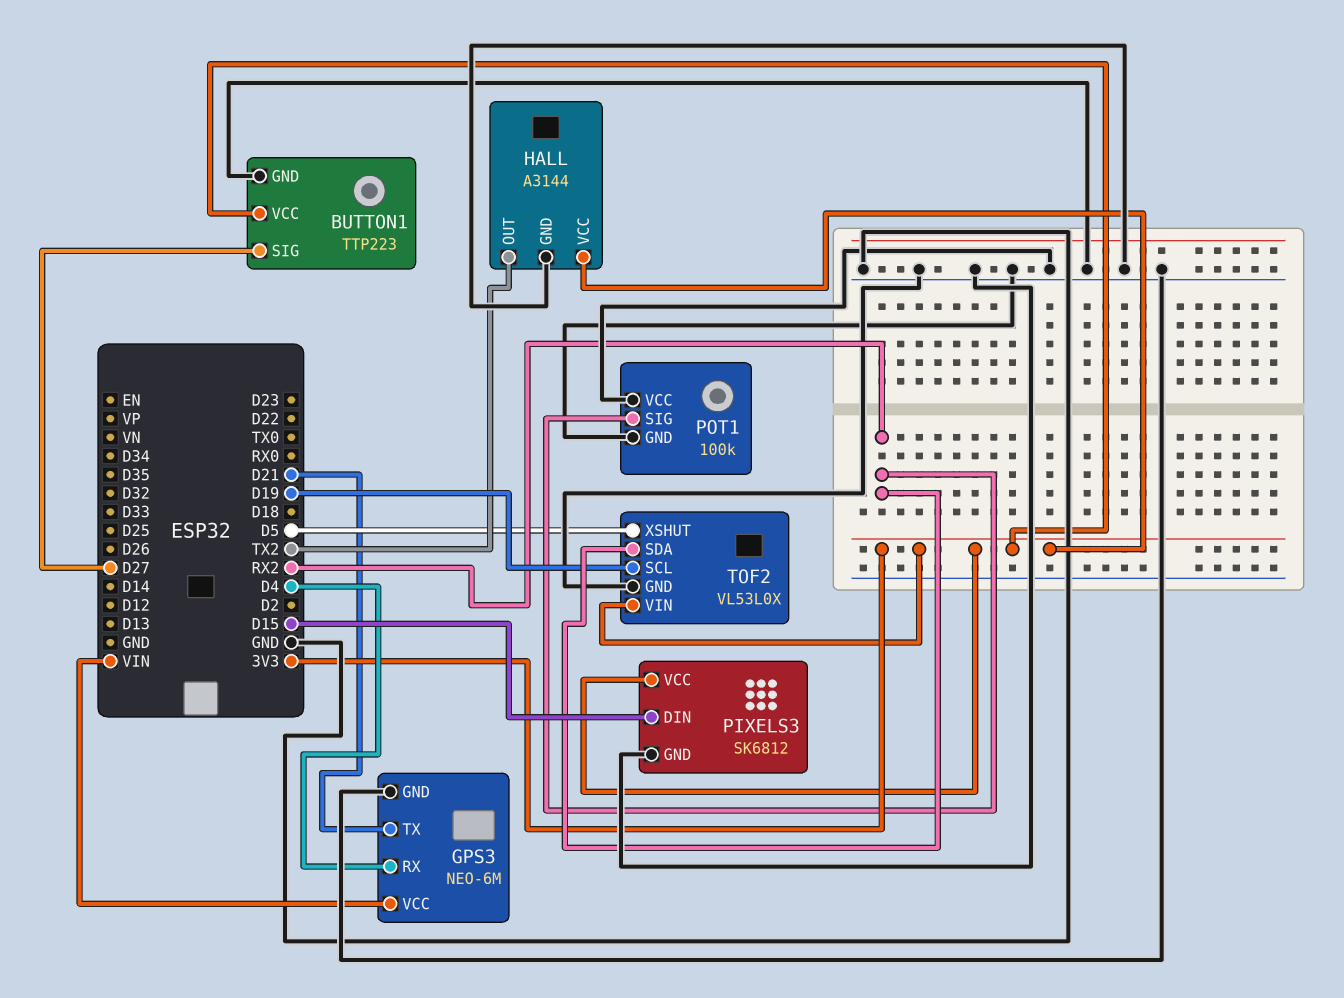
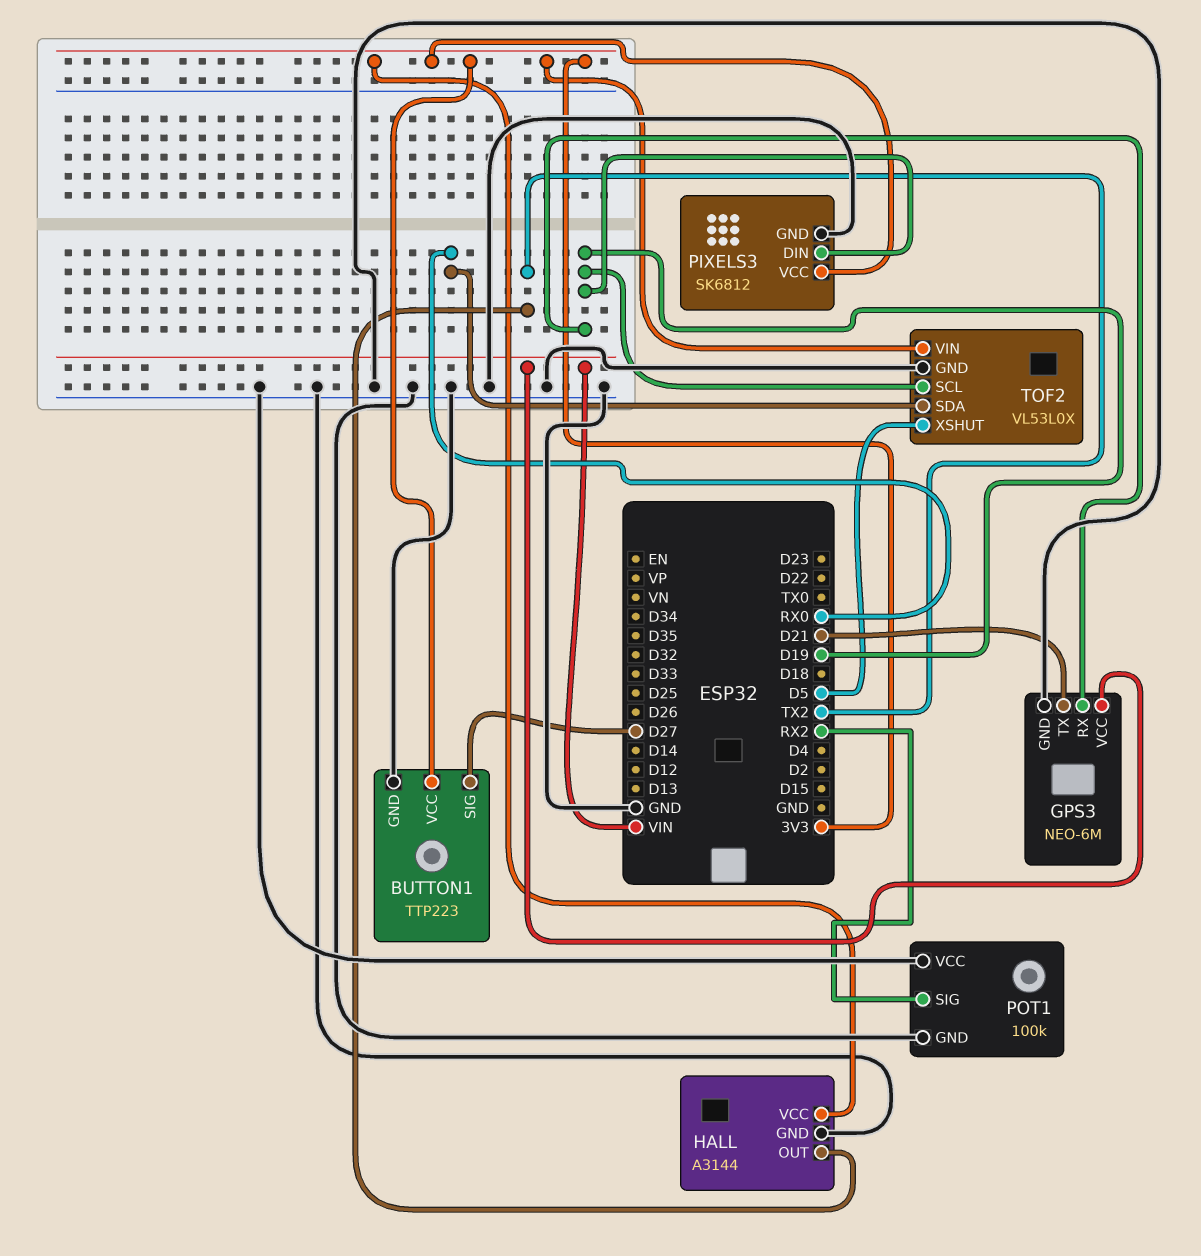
GPS3 pin RX: D4 -> D19
PIXELS3 pin DIN: D15 -> D19
TOF2 pin SDA: RX2 -> RX0

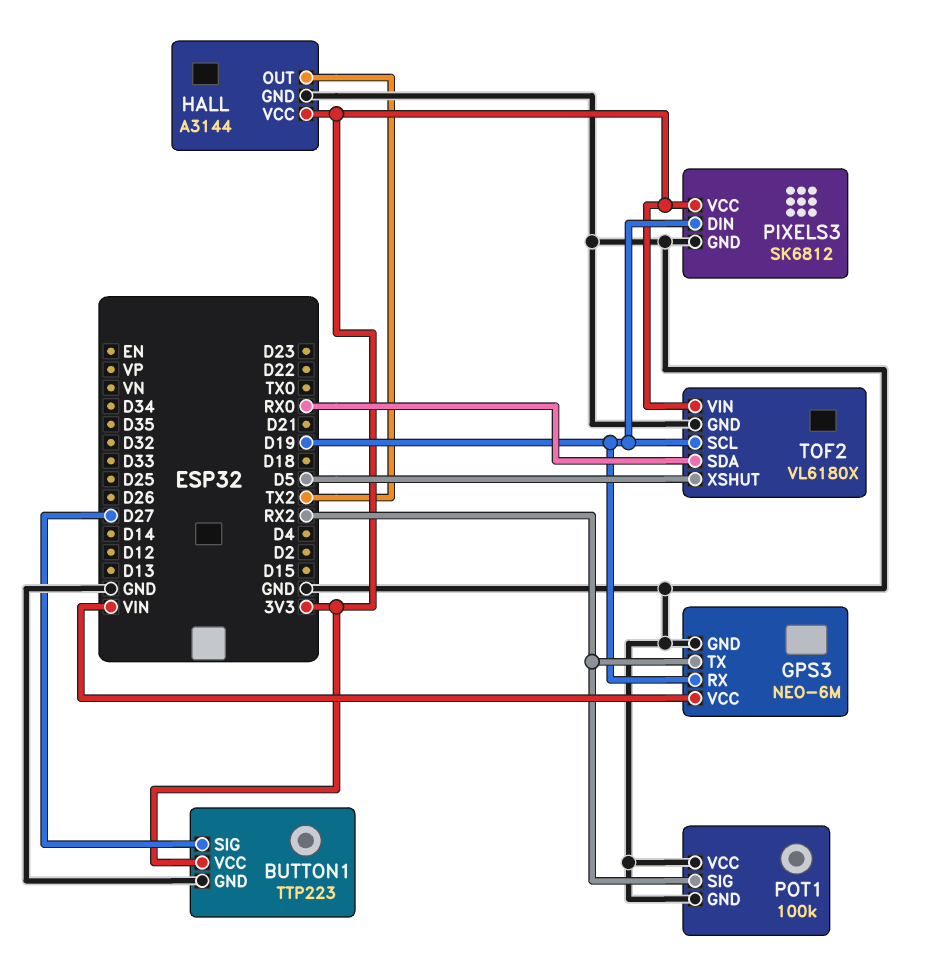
GPS3 pin TX: D21 -> RX2
TOF2: VL53L0X -> VL6180X

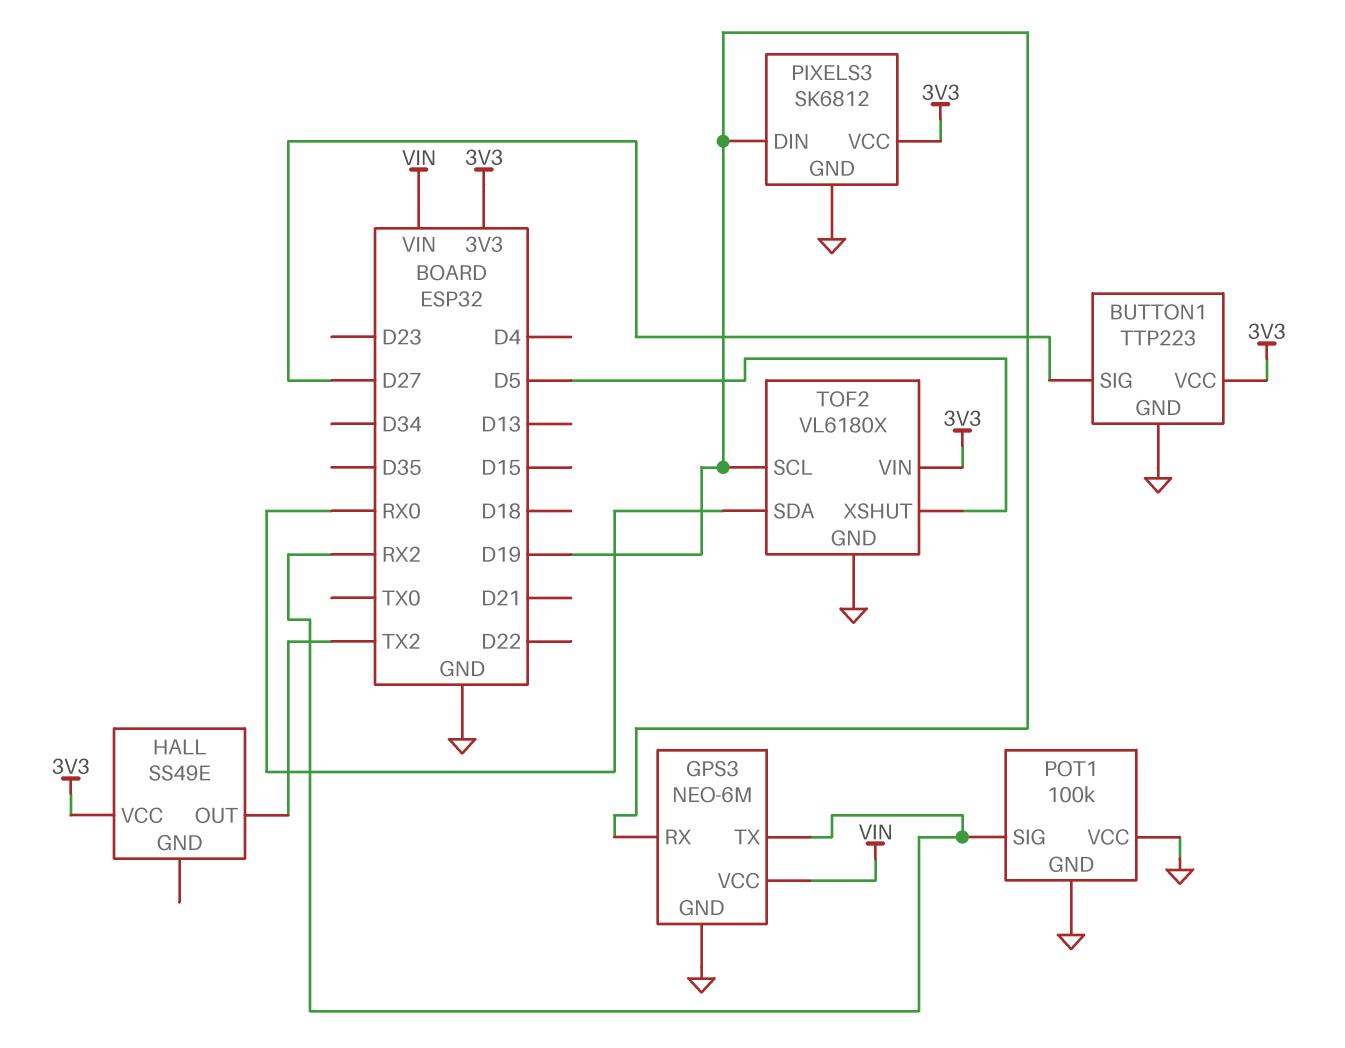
HALL: A3144 -> SS49E
HALL pin GND: GND -> none

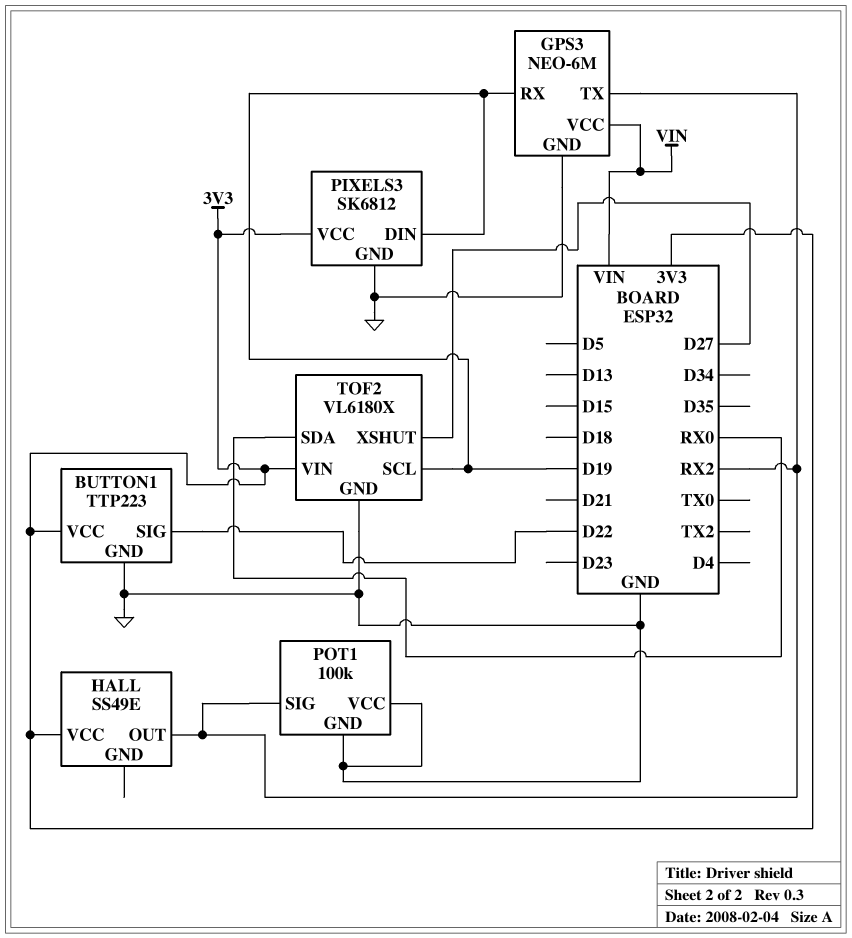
BUTTON1 pin SIG: D27 -> D22
HALL pin OUT: TX2 -> RX2
TOF2 pin XSHUT: D5 -> D27

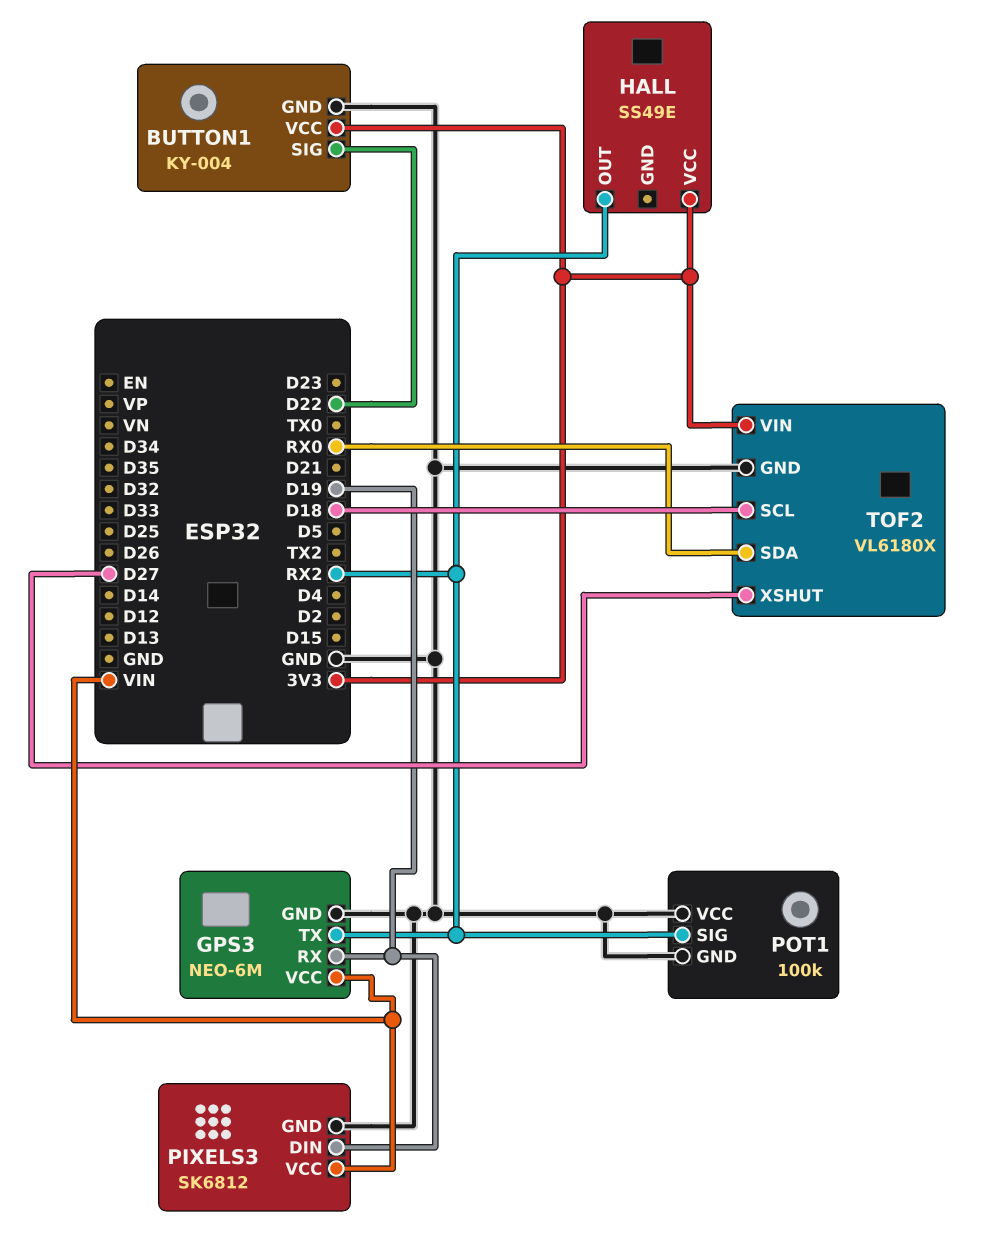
BUTTON1: TTP223 -> KY-004
PIXELS3 pin VCC: 3V3 -> VIN
TOF2 pin SCL: D19 -> D18

